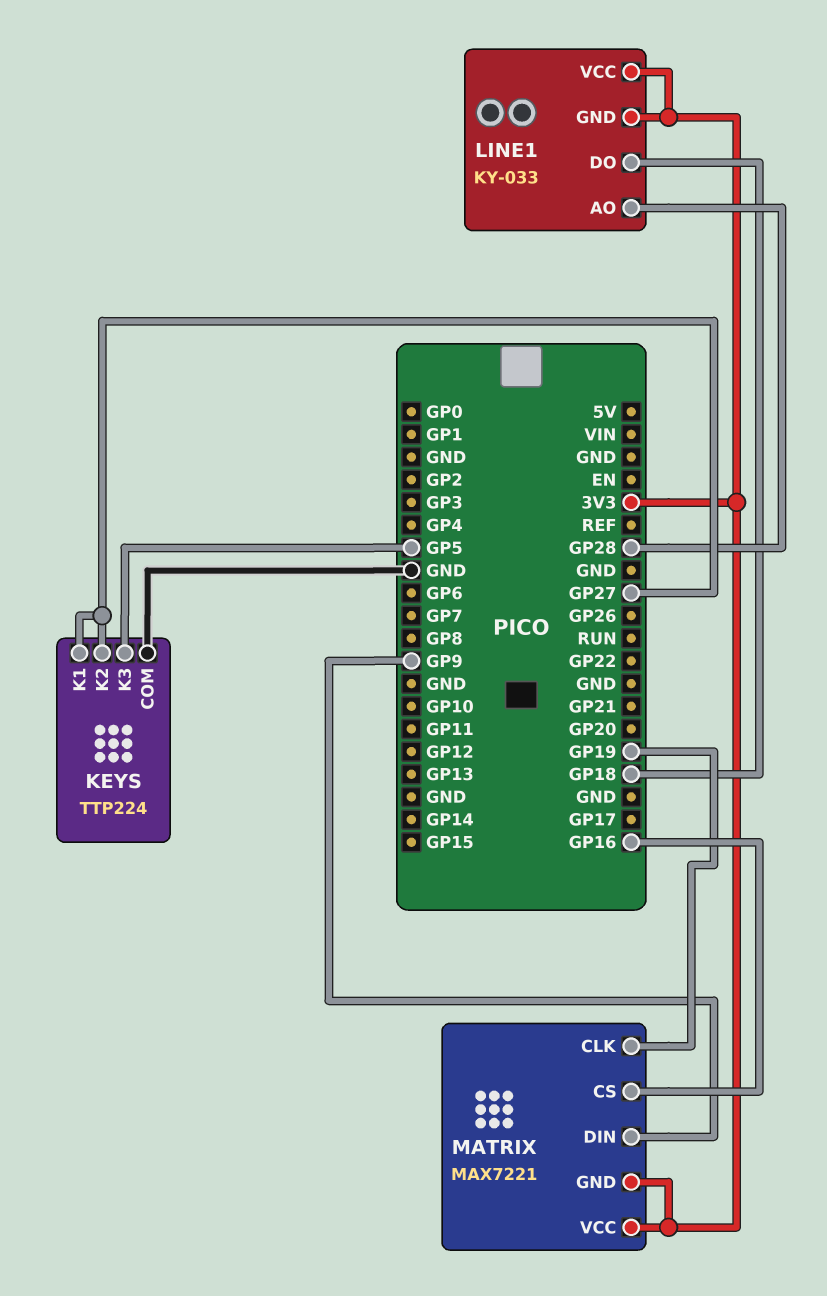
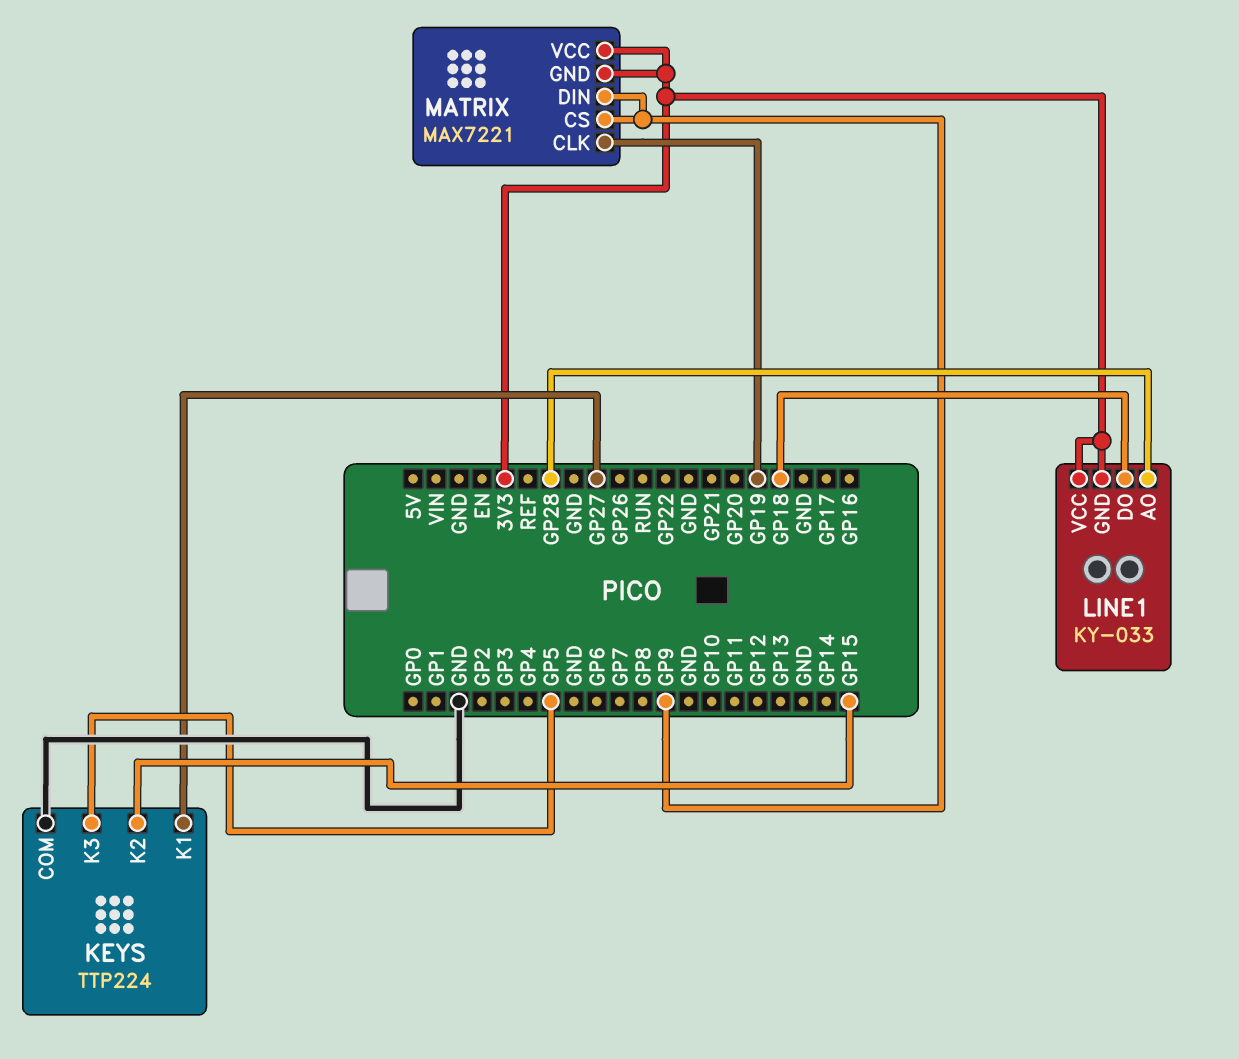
KEYS pin K2: GP27 -> GP15
MATRIX pin CS: GP16 -> GP9

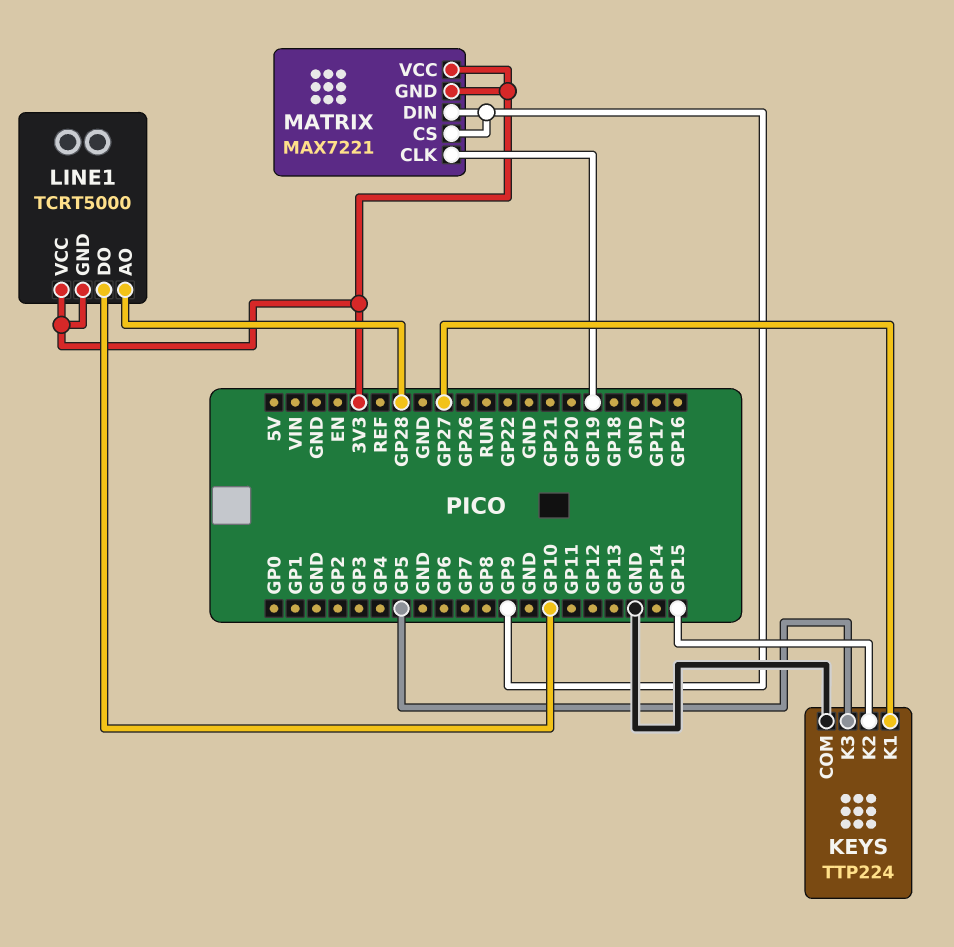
LINE1: KY-033 -> TCRT5000
LINE1 pin DO: GP18 -> GP10

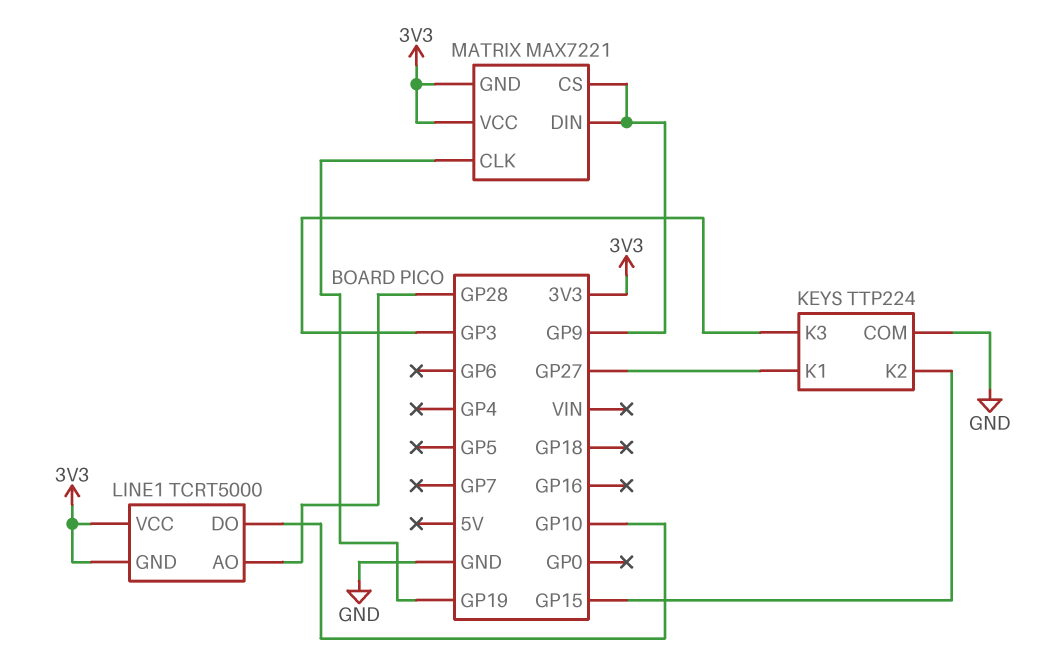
KEYS pin K3: GP5 -> GP3

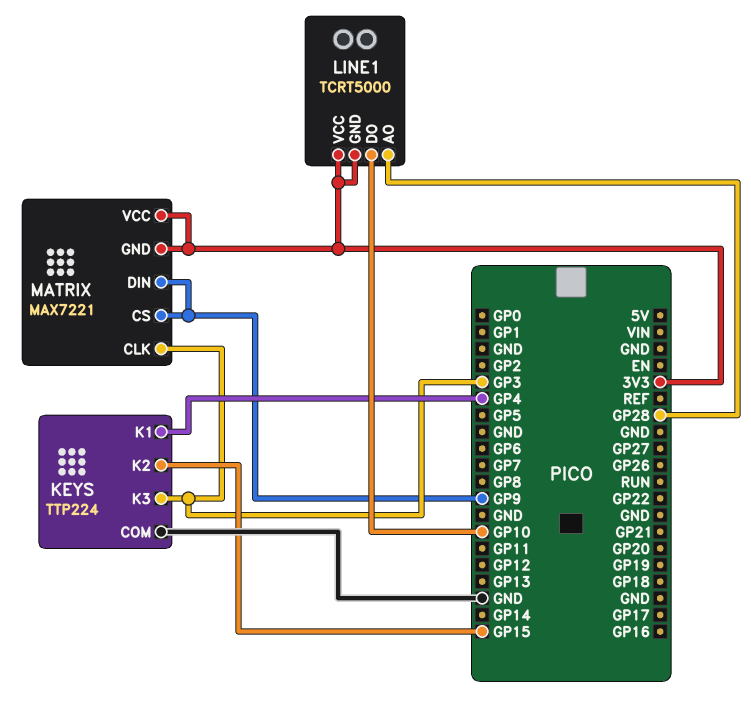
KEYS pin K1: GP27 -> GP4
MATRIX pin CLK: GP19 -> GP3

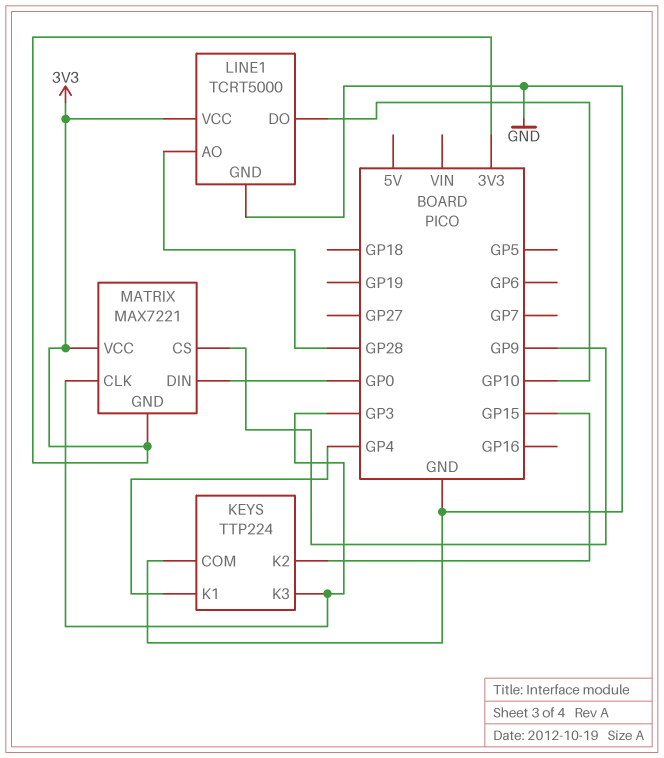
LINE1 pin GND: 3V3 -> GND
MATRIX pin DIN: GP9 -> GP0

